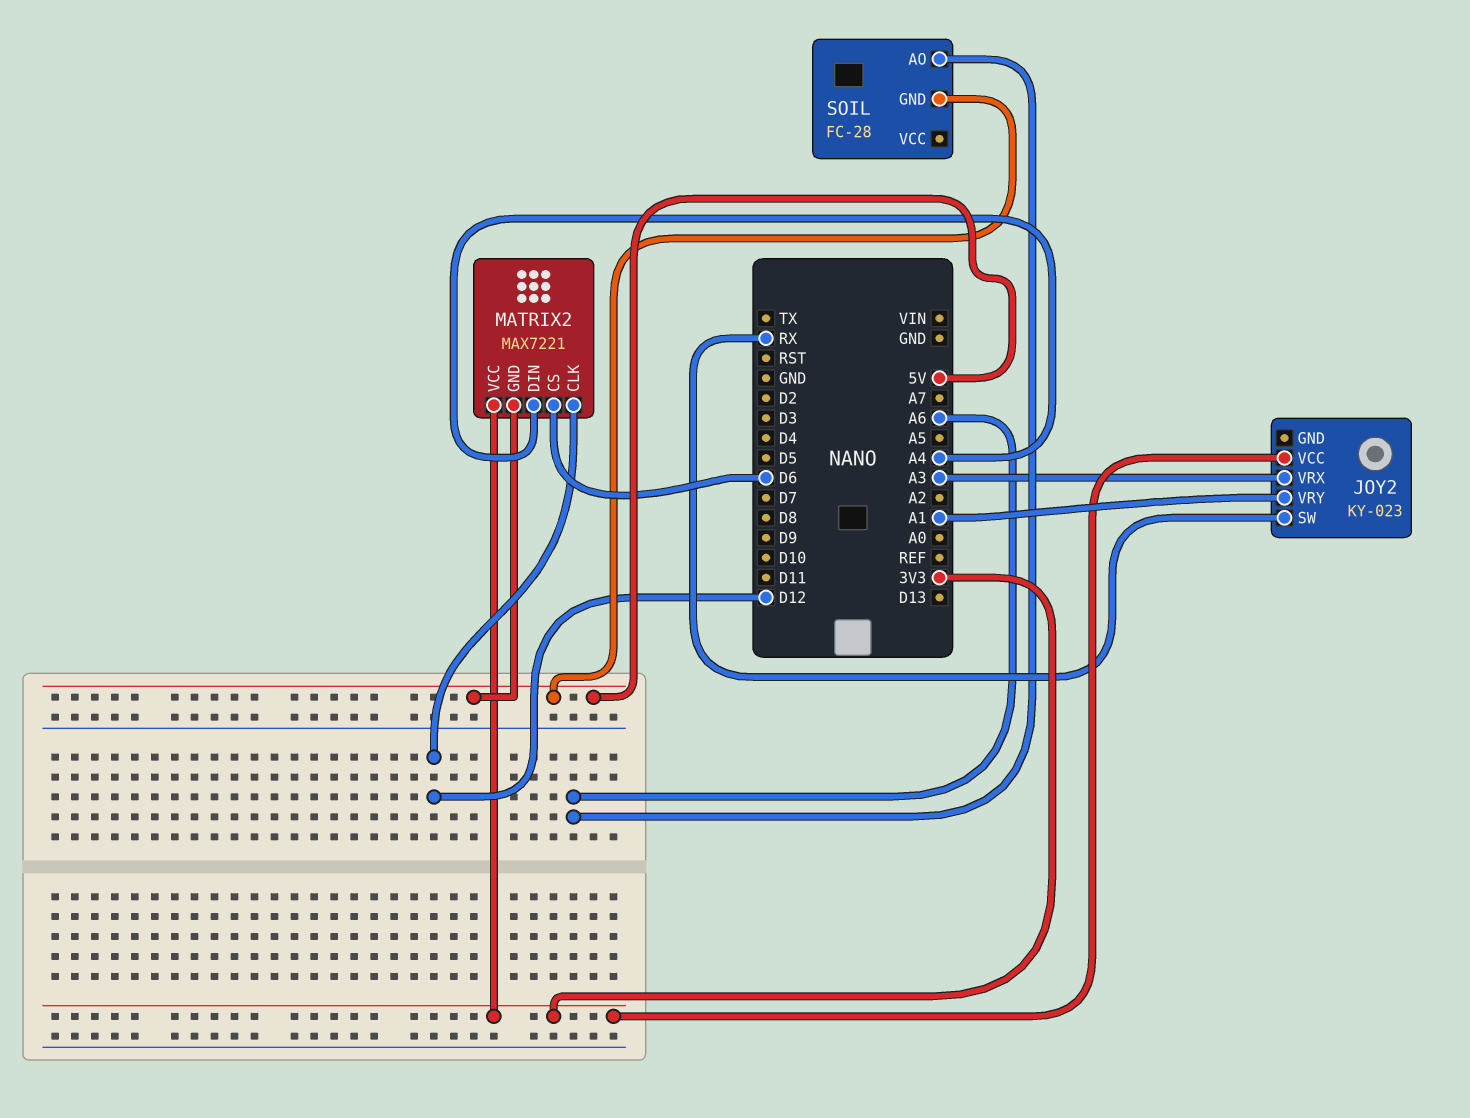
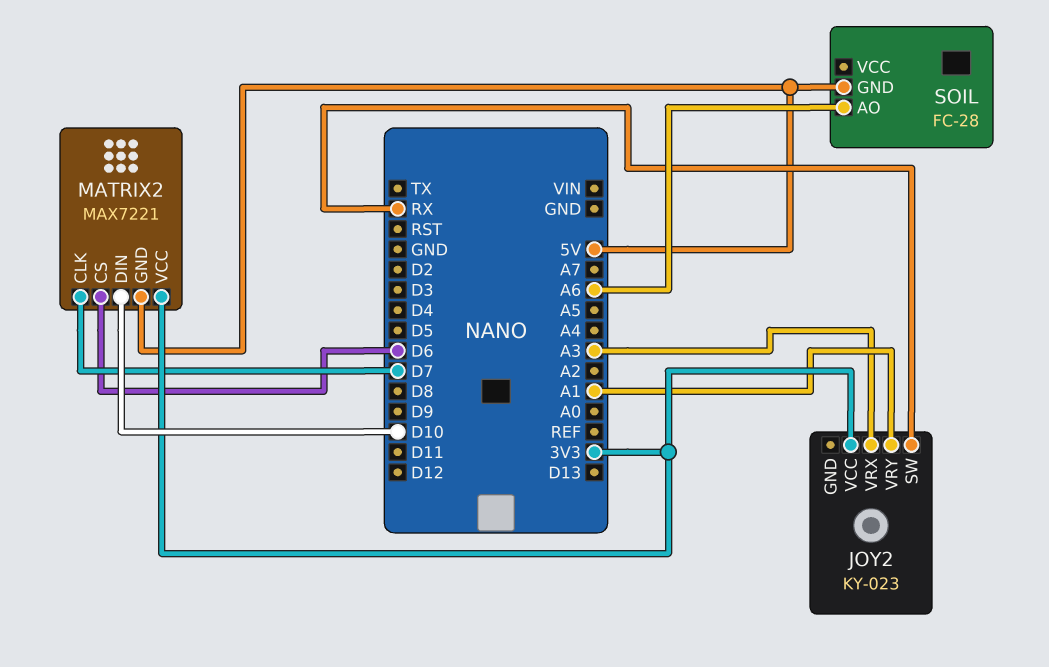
MATRIX2 pin CLK: D12 -> D7
MATRIX2 pin DIN: A4 -> D10

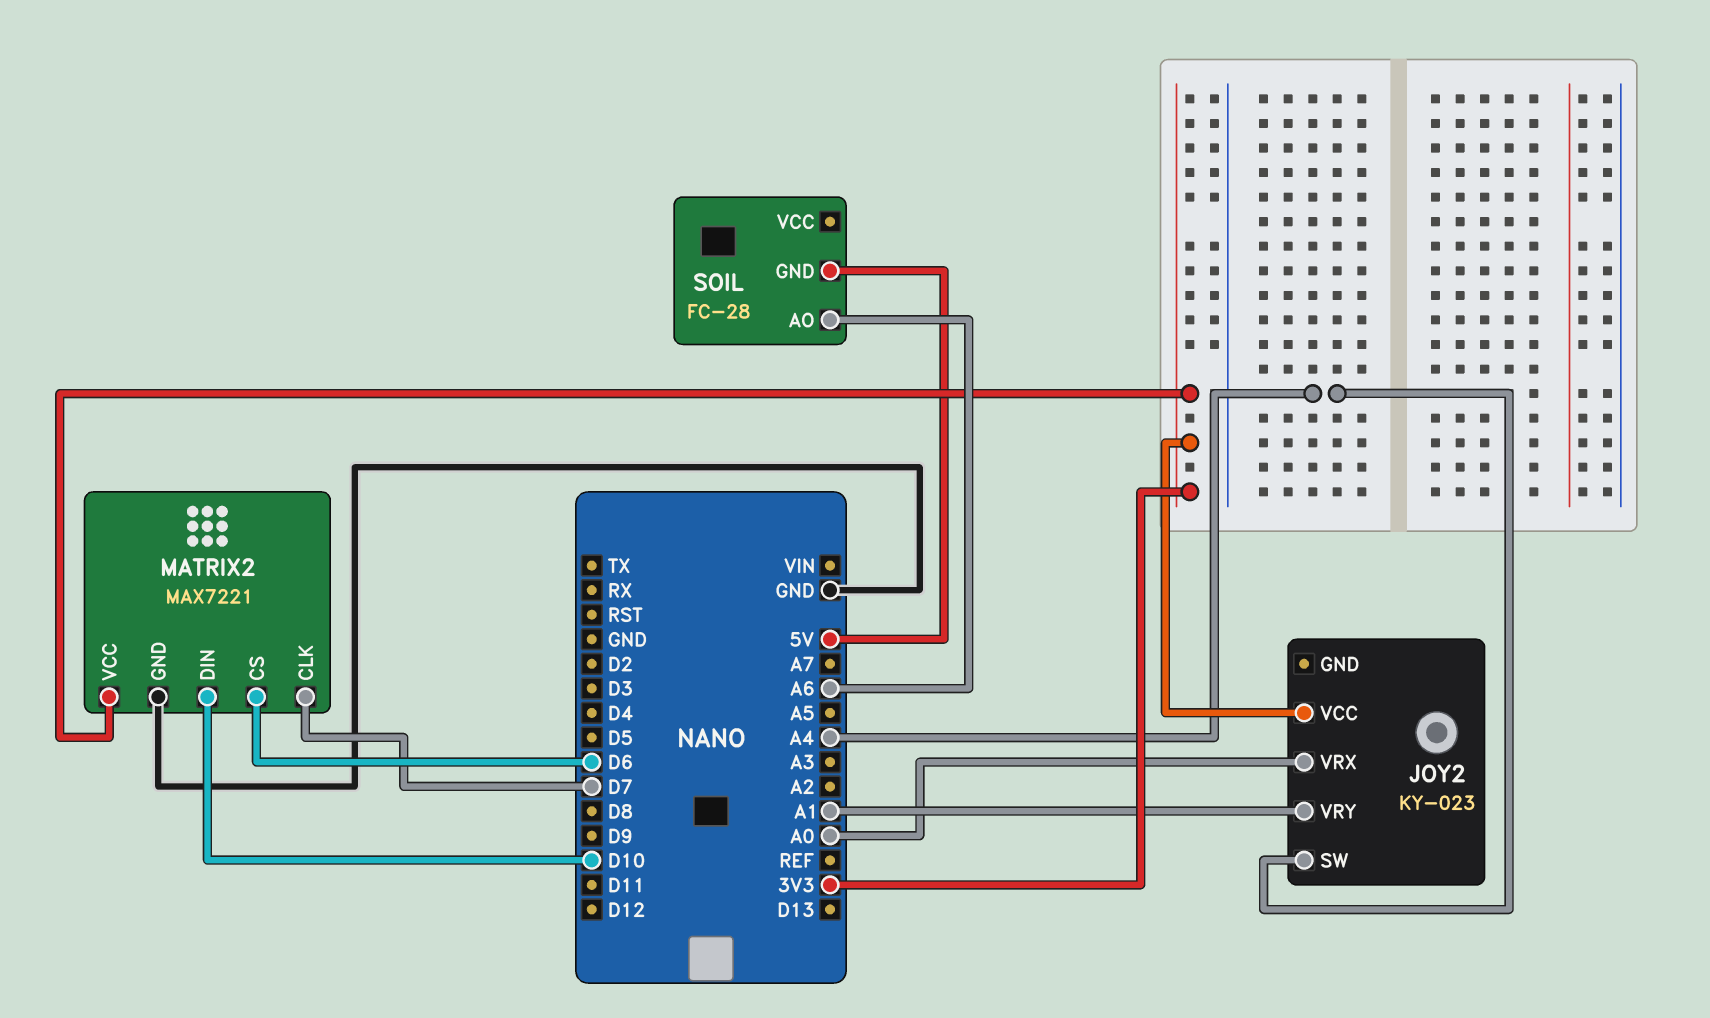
JOY2 pin SW: RX -> A4
JOY2 pin VRX: A3 -> A0
MATRIX2 pin GND: 5V -> GND

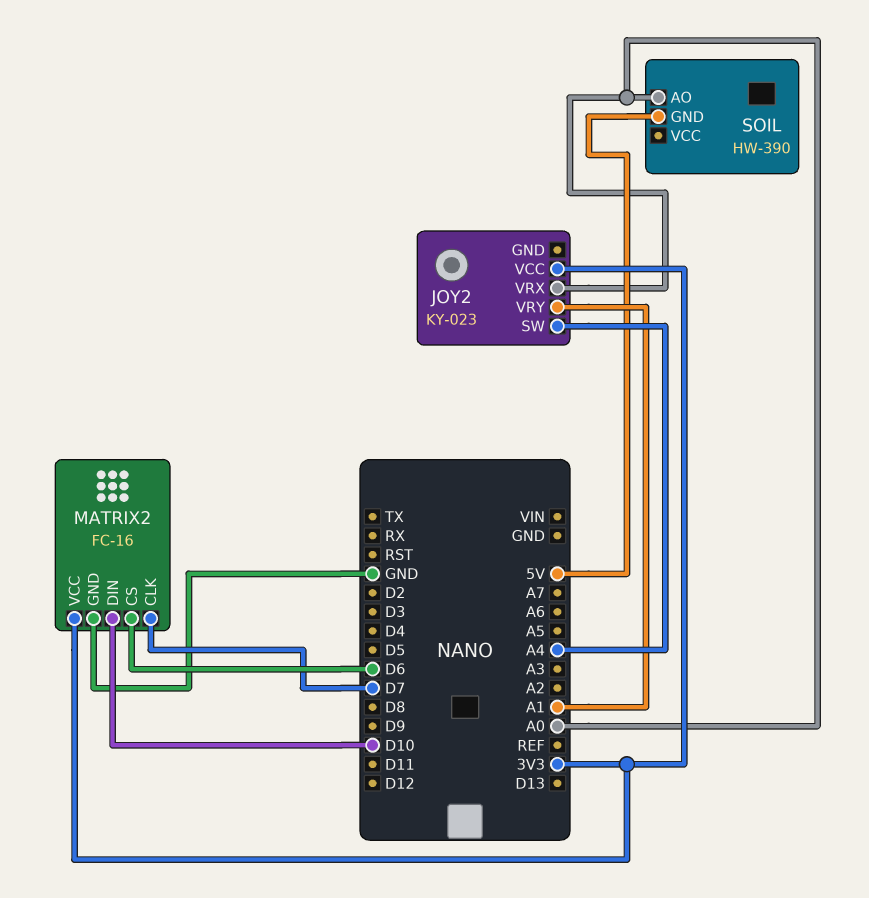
MATRIX2: MAX7221 -> FC-16
SOIL: FC-28 -> HW-390
SOIL pin AO: A6 -> A0

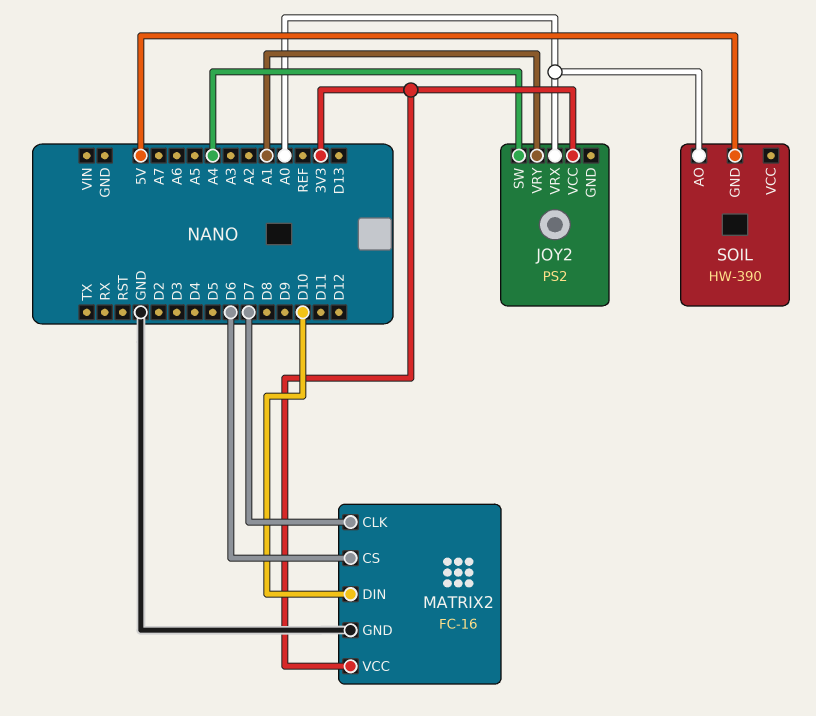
JOY2: KY-023 -> PS2

